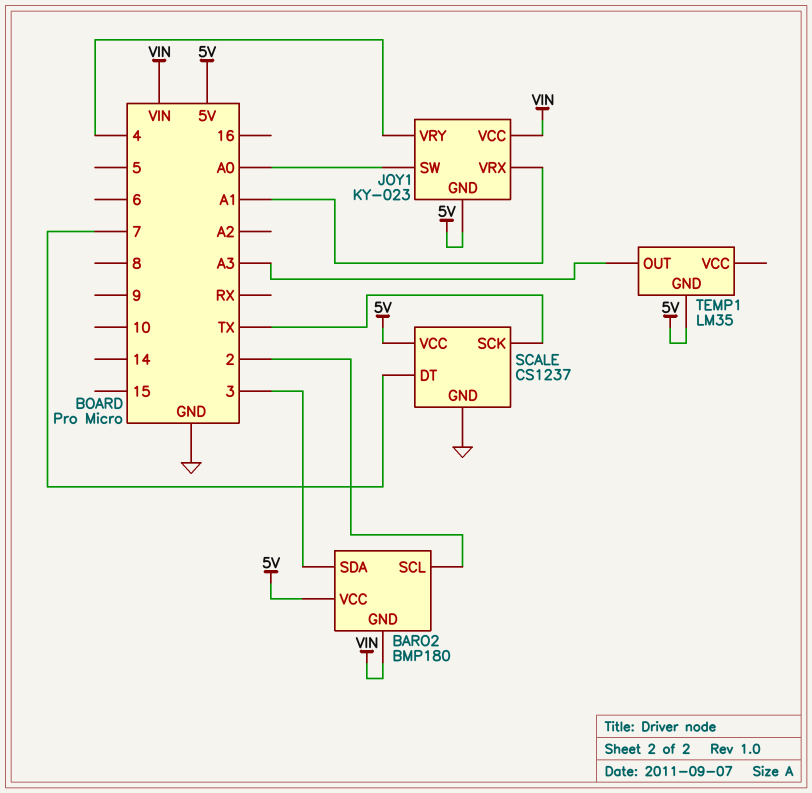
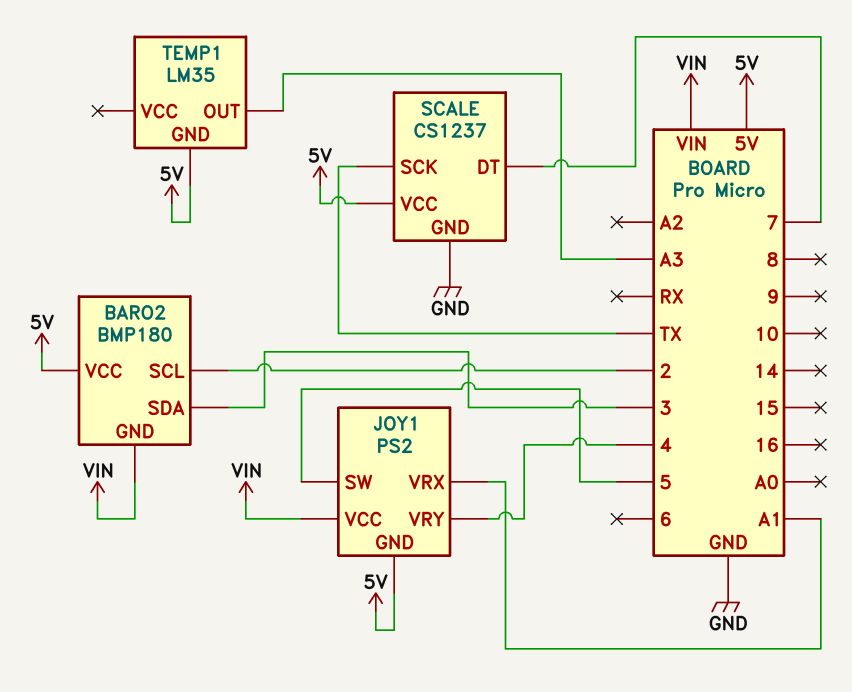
JOY1: KY-023 -> PS2
JOY1 pin SW: A0 -> 5

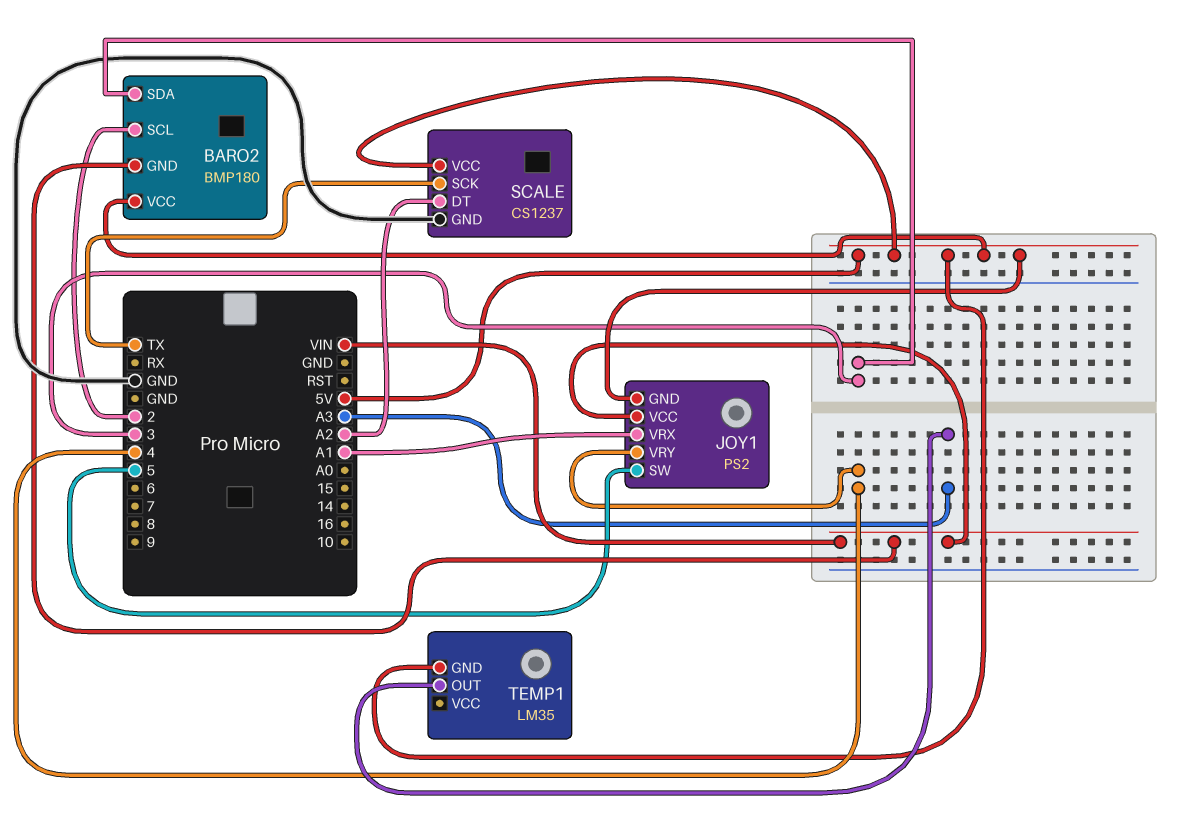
SCALE pin DT: 7 -> A2

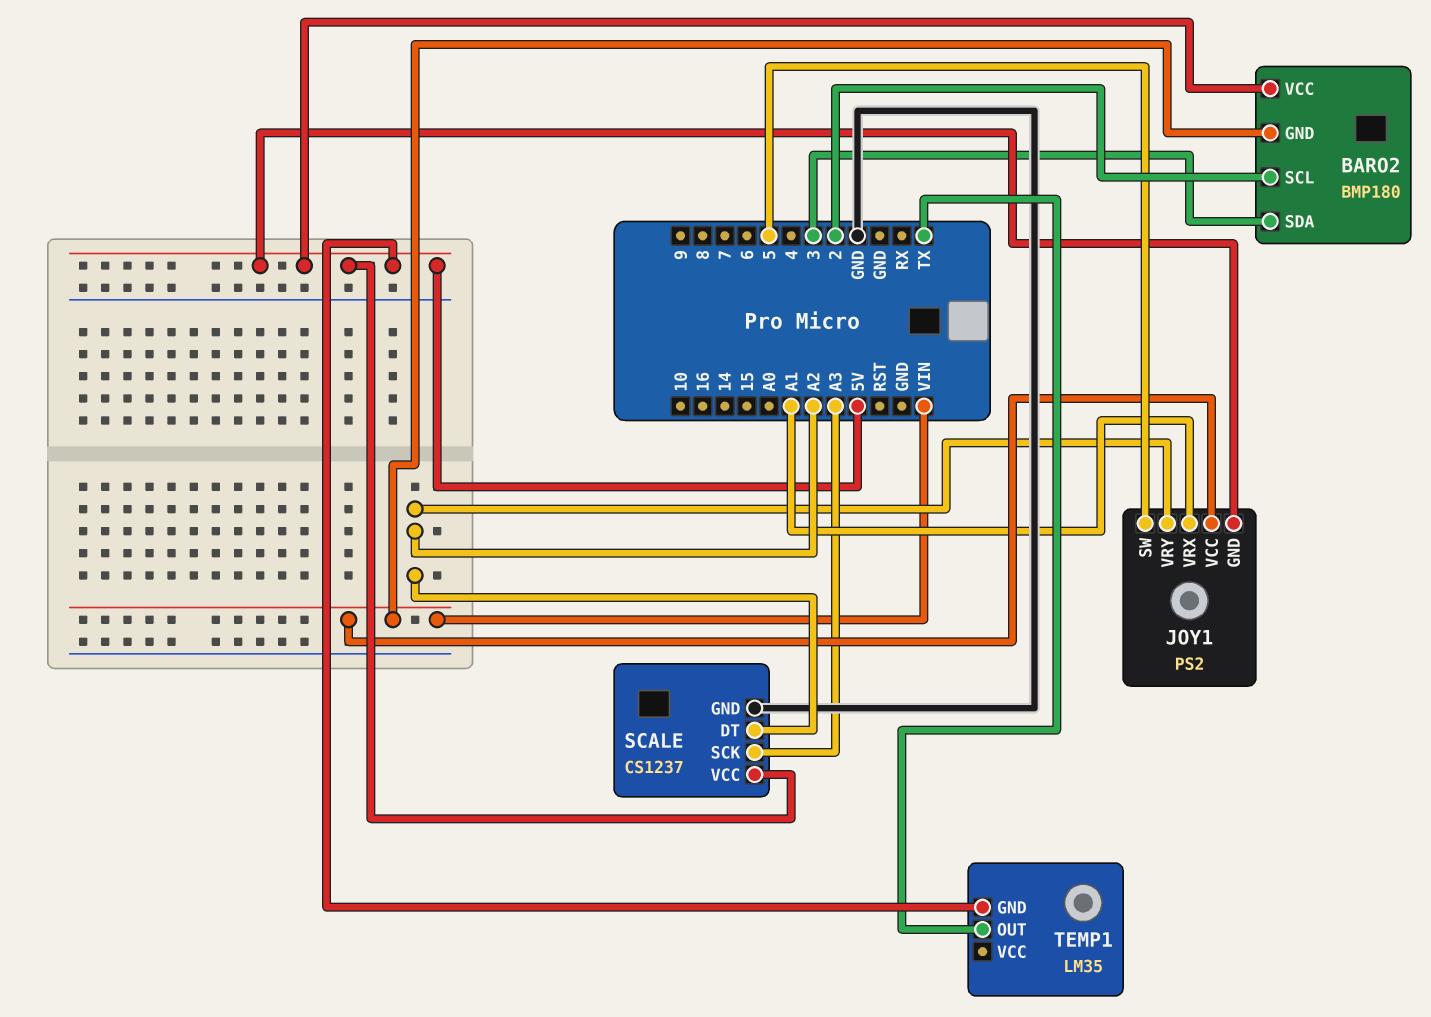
JOY1 pin VRY: 4 -> A2
SCALE pin SCK: TX -> A3
TEMP1 pin OUT: A3 -> TX

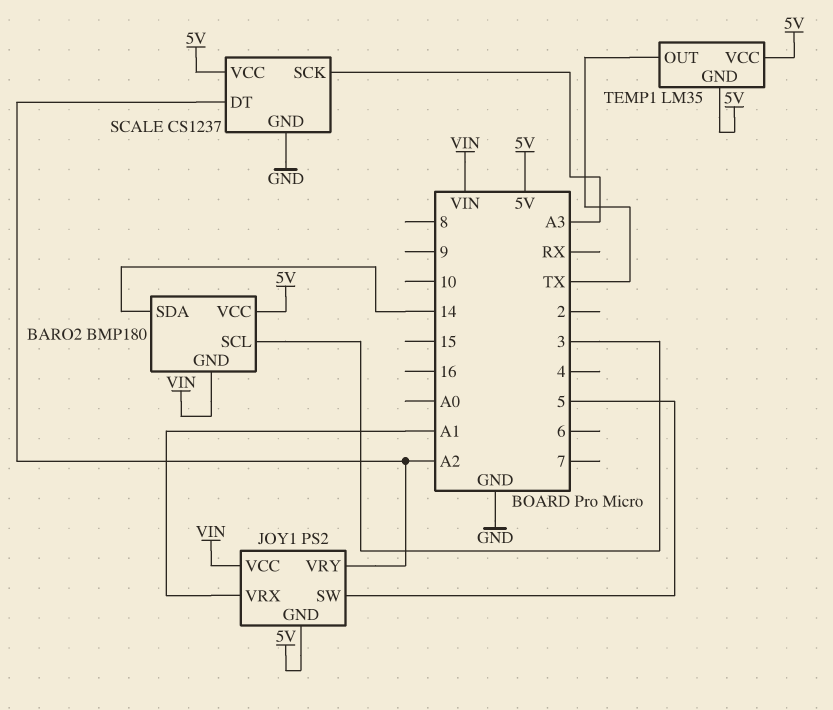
BARO2 pin SCL: 2 -> 3
BARO2 pin SDA: 3 -> 14
TEMP1 pin VCC: none -> 5V

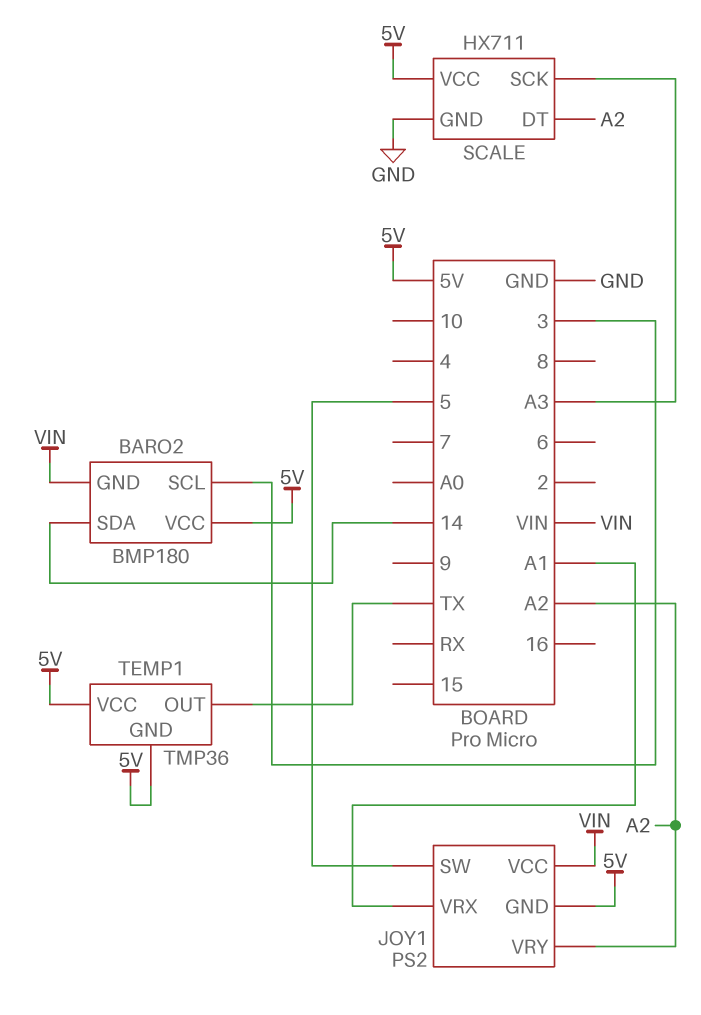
SCALE: CS1237 -> HX711
TEMP1: LM35 -> TMP36

